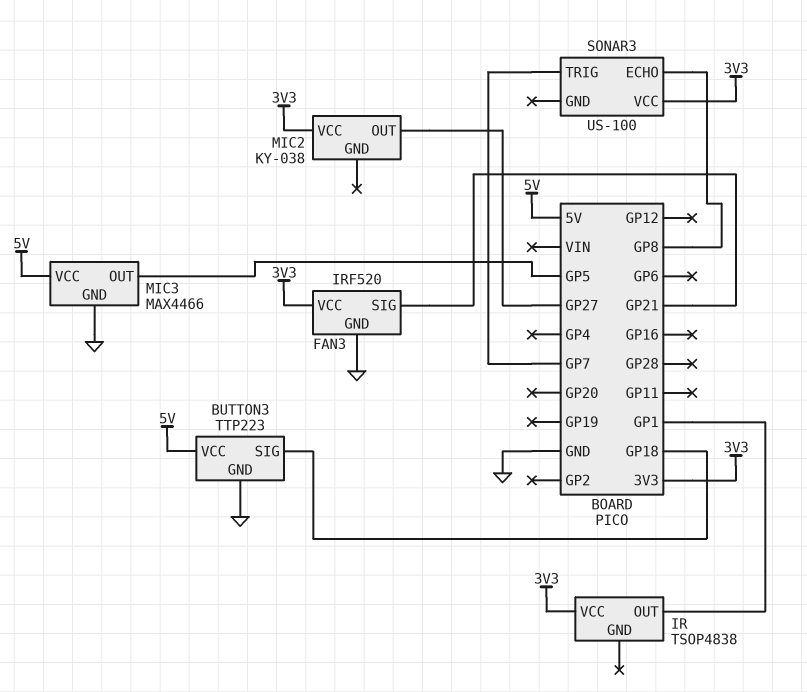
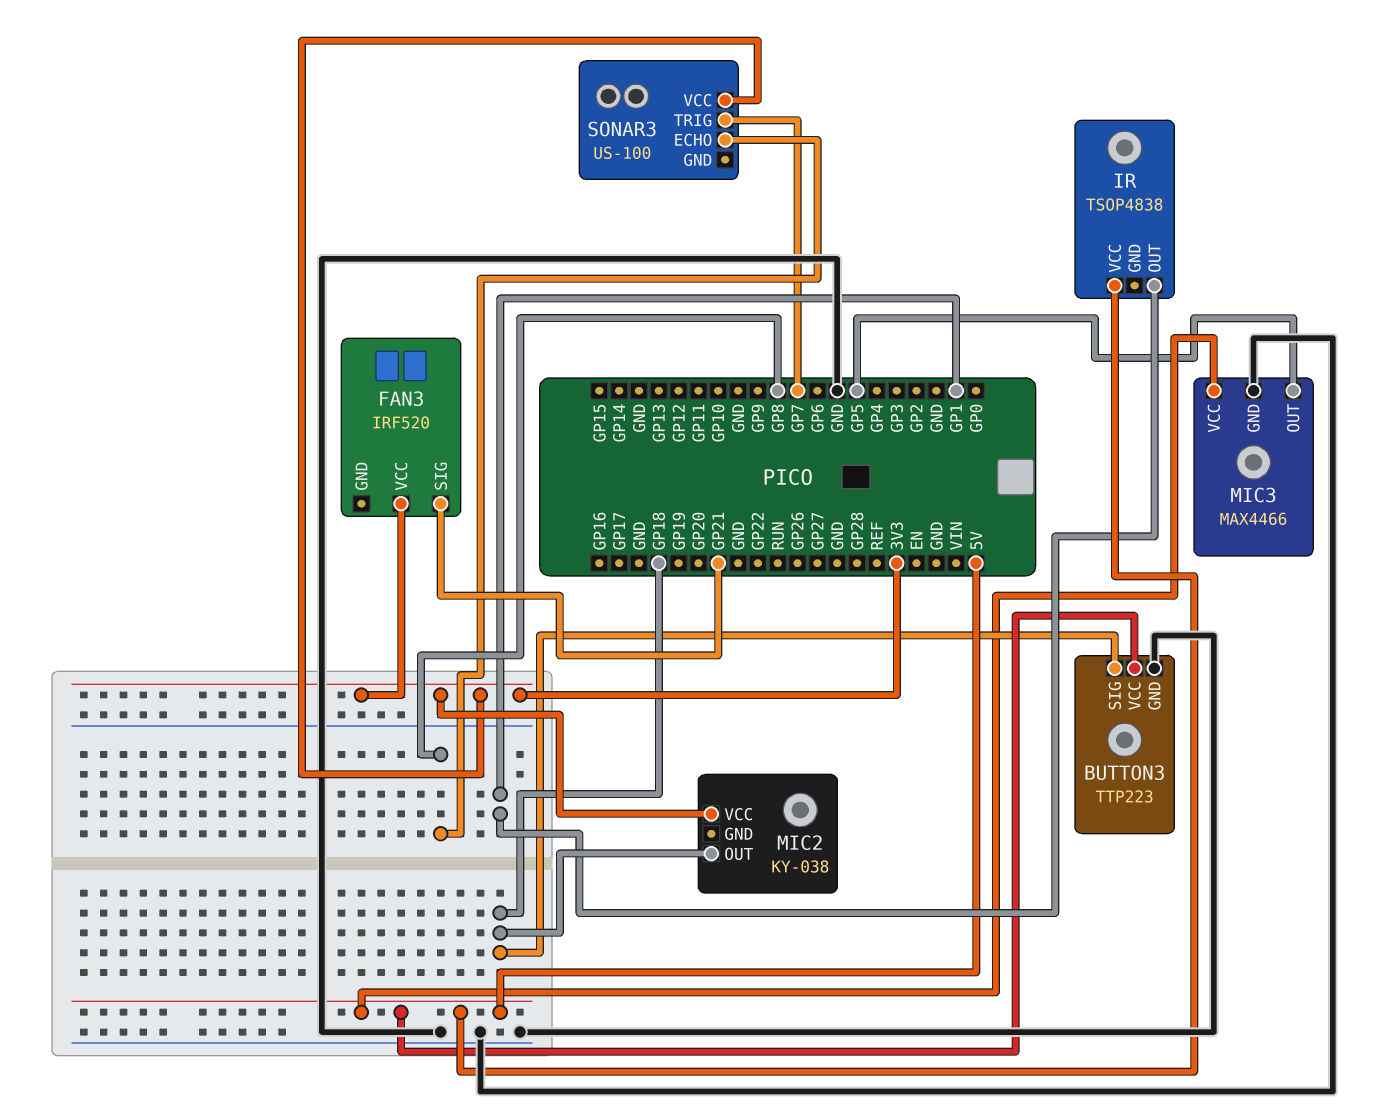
FAN3 pin GND: GND -> none
IR pin VCC: 3V3 -> 5V
MIC2 pin OUT: GP27 -> GP18

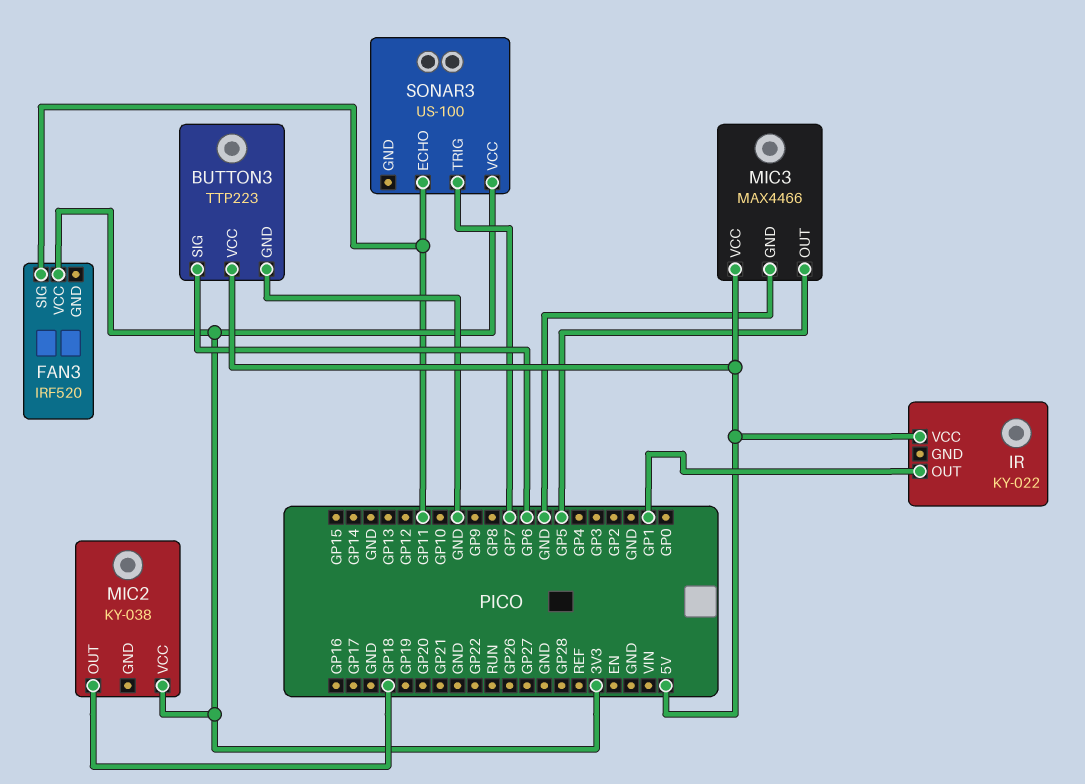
BUTTON3 pin SIG: GP18 -> GP6
FAN3 pin SIG: GP21 -> GP11
IR: TSOP4838 -> KY-022
SONAR3 pin ECHO: GP8 -> GP11

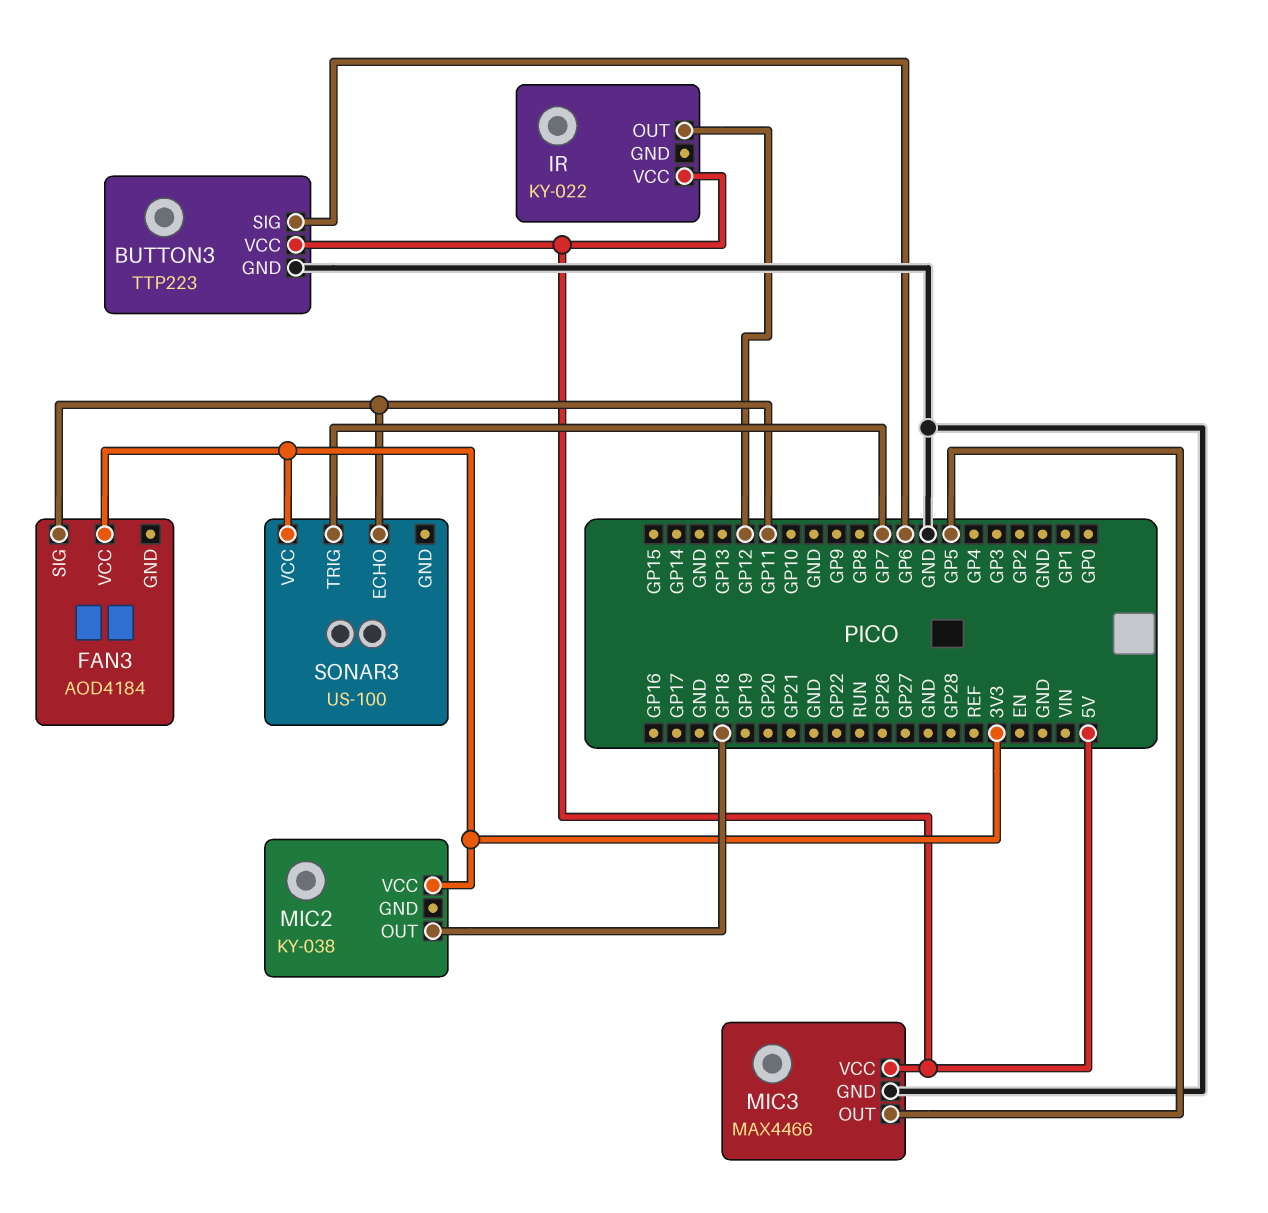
FAN3: IRF520 -> AOD4184
IR pin OUT: GP1 -> GP12

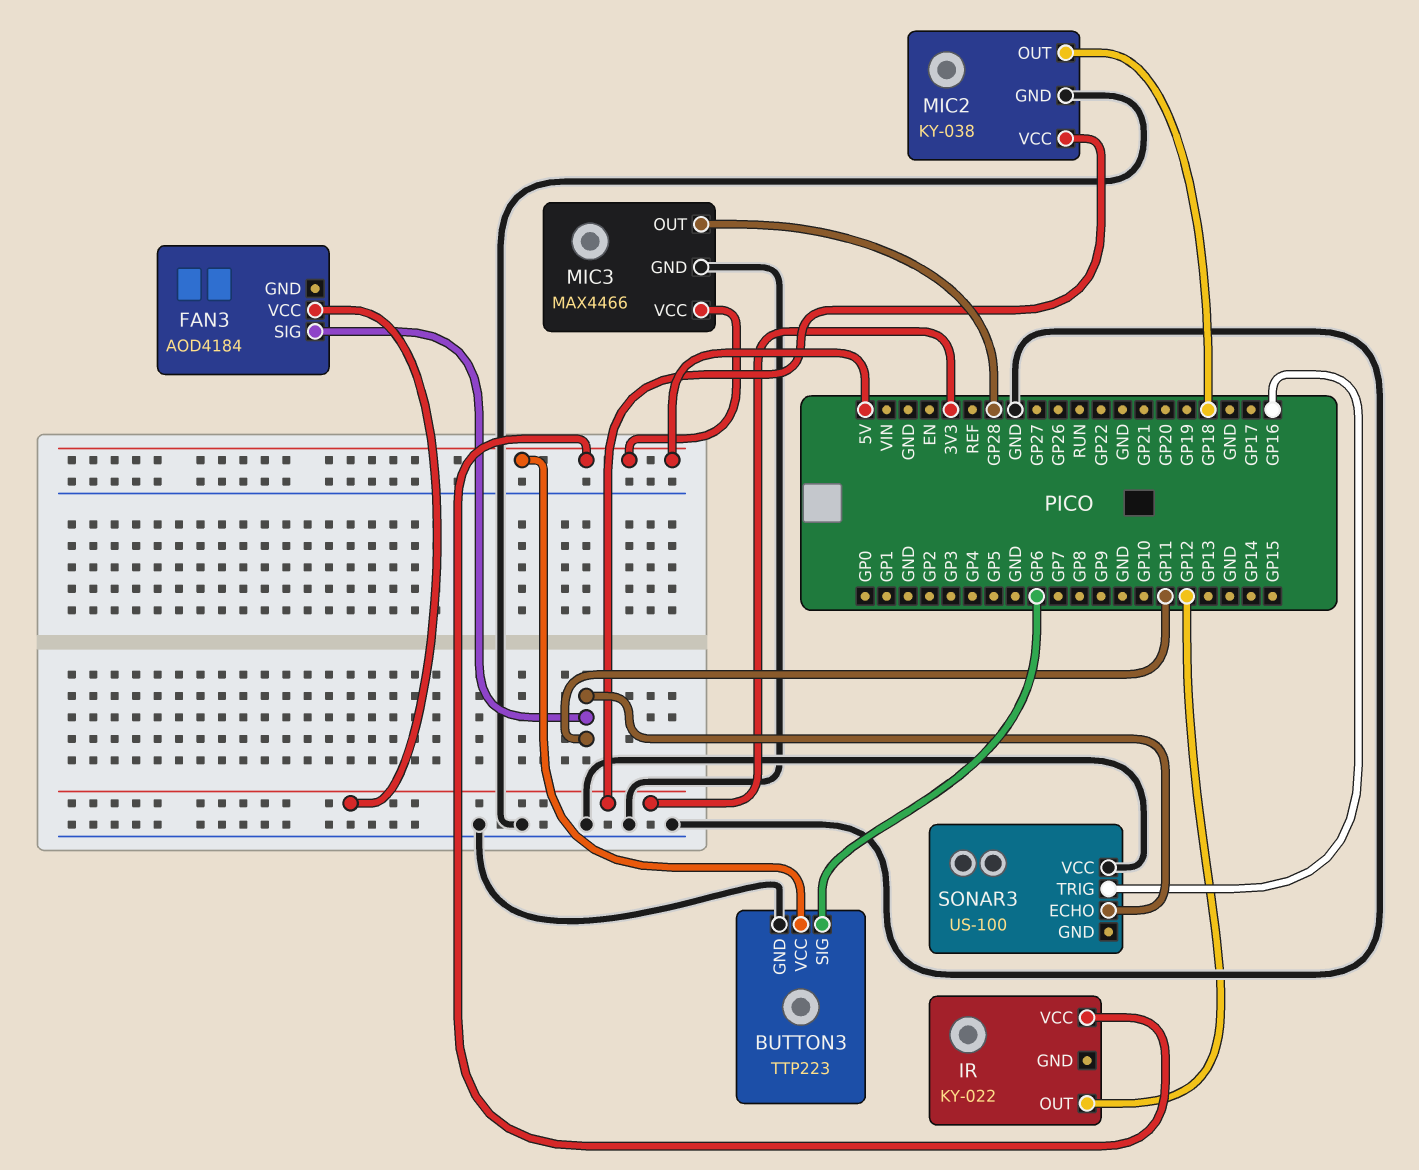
MIC2 pin GND: none -> GND
MIC3 pin OUT: GP5 -> GP28
SONAR3 pin TRIG: GP7 -> GP16
SONAR3 pin VCC: 3V3 -> GND

